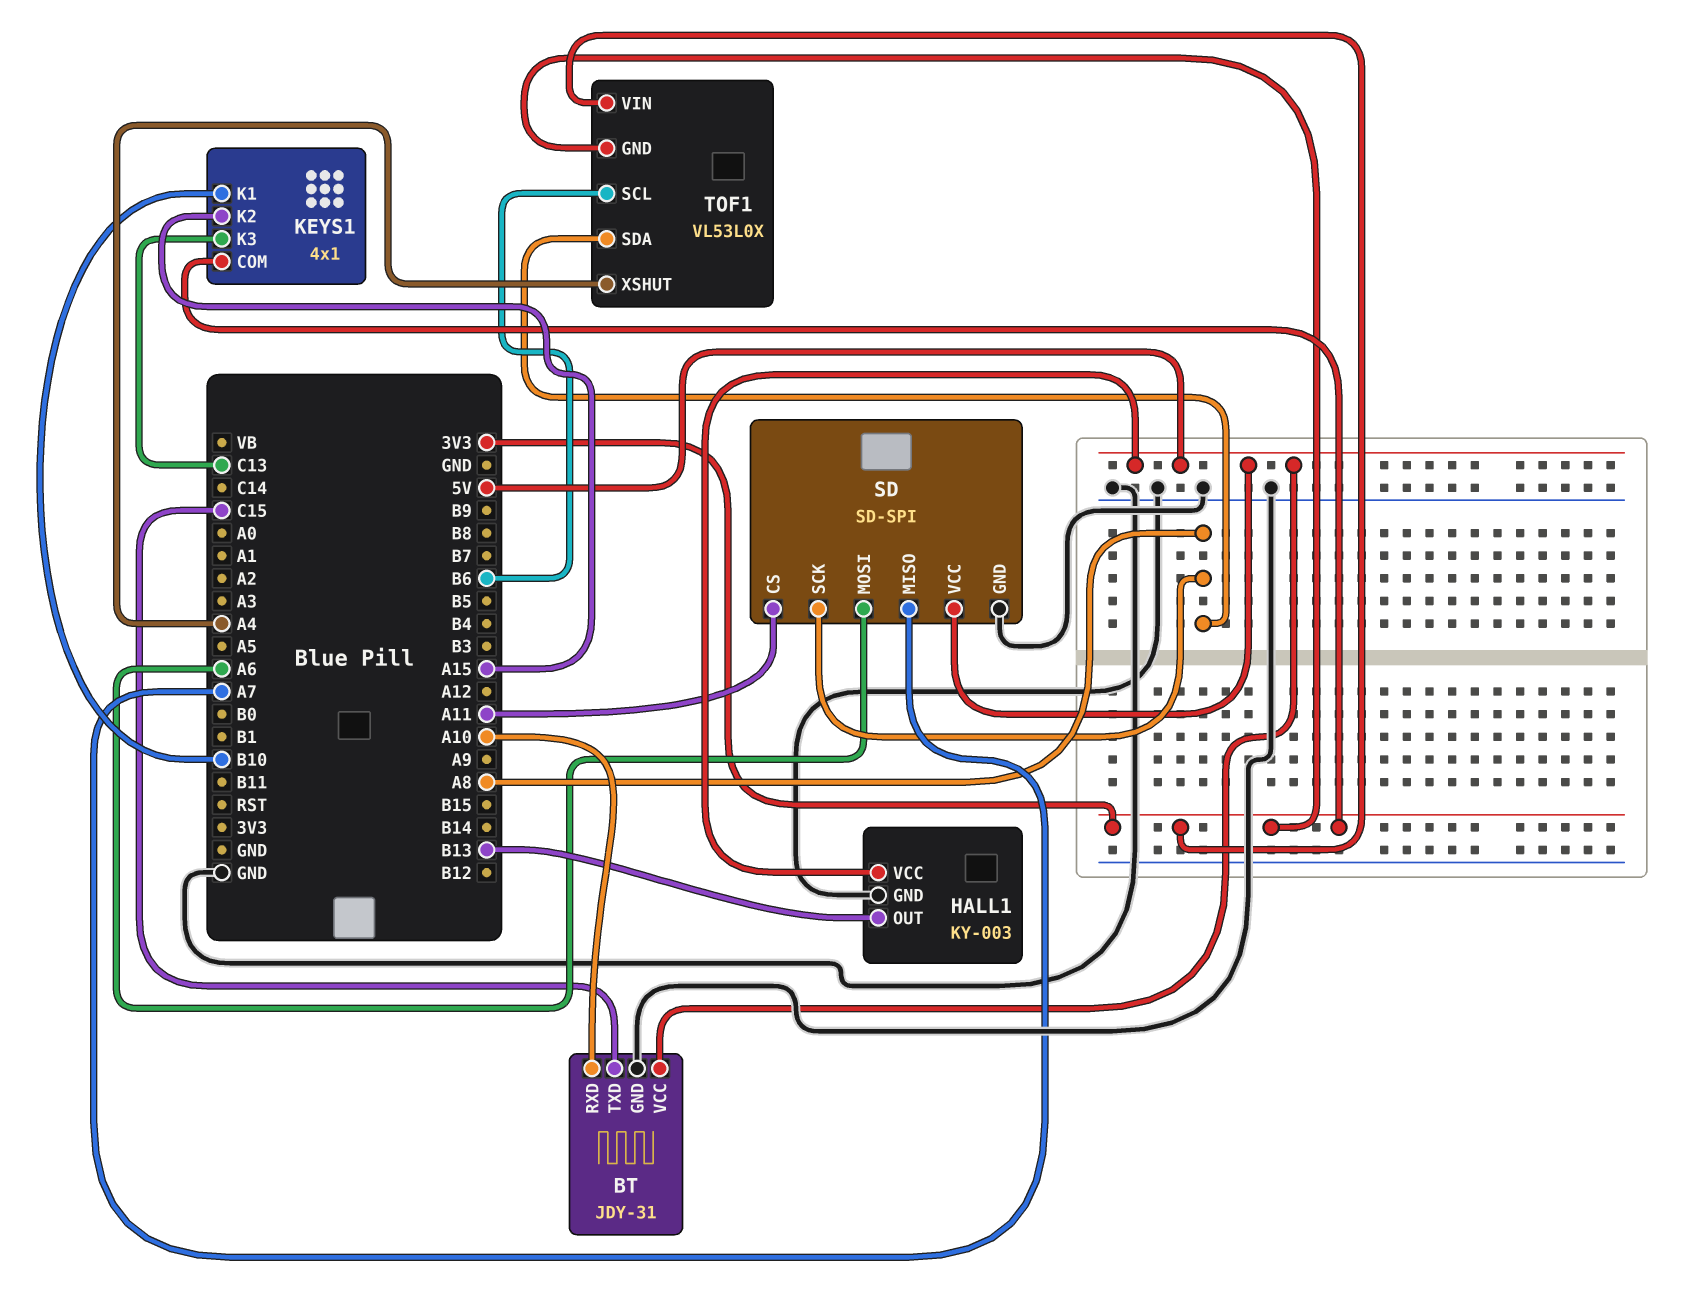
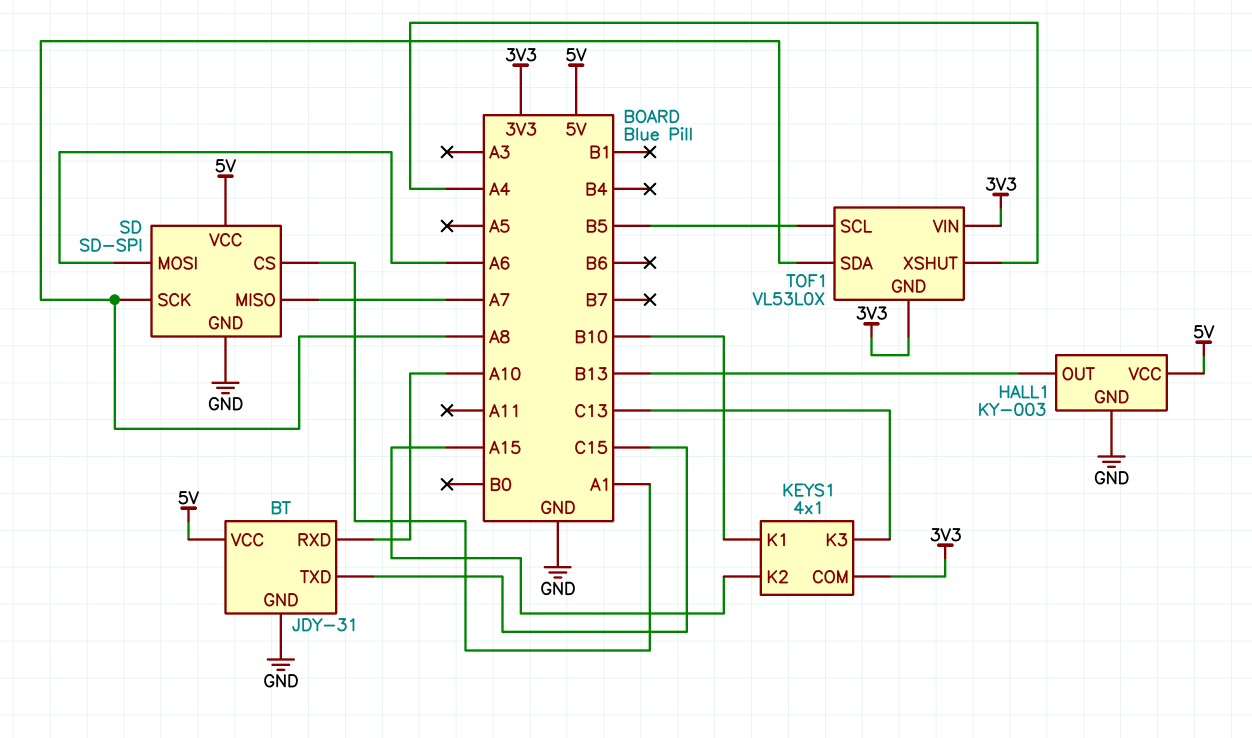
SD pin CS: A11 -> A1
TOF1 pin SCL: B6 -> B5

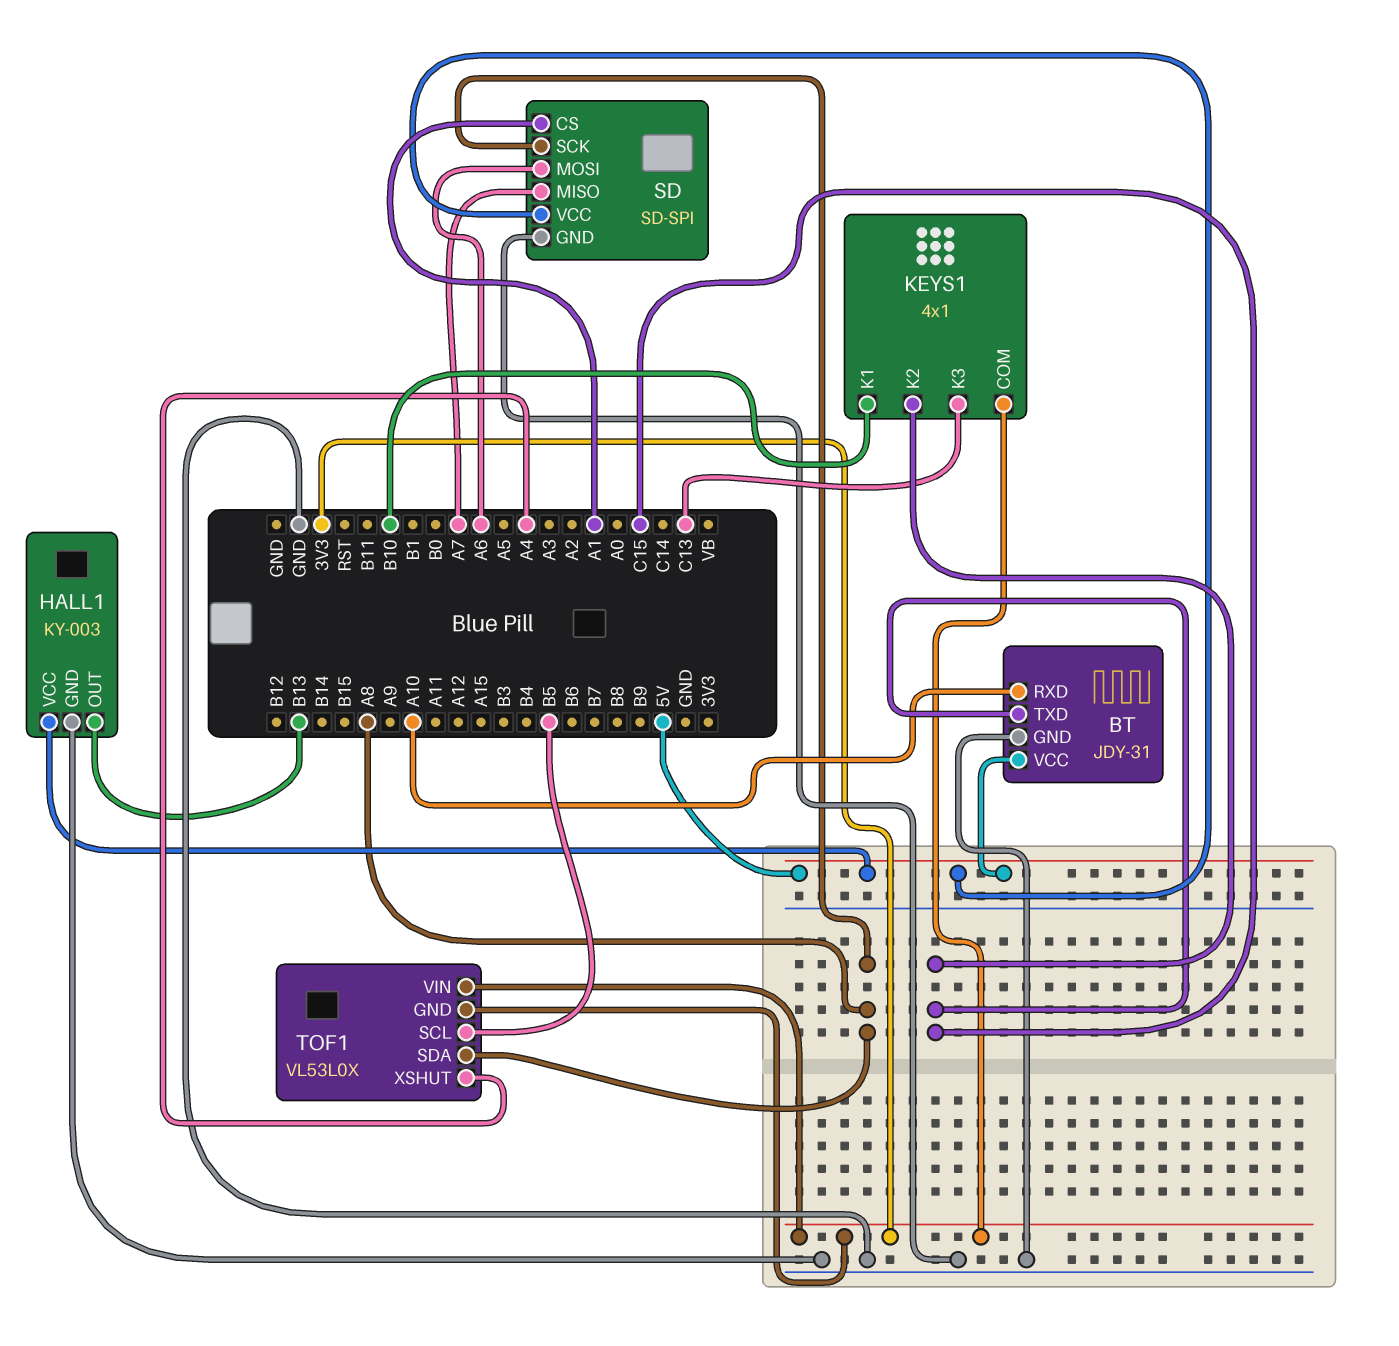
KEYS1 pin K2: A15 -> C15

